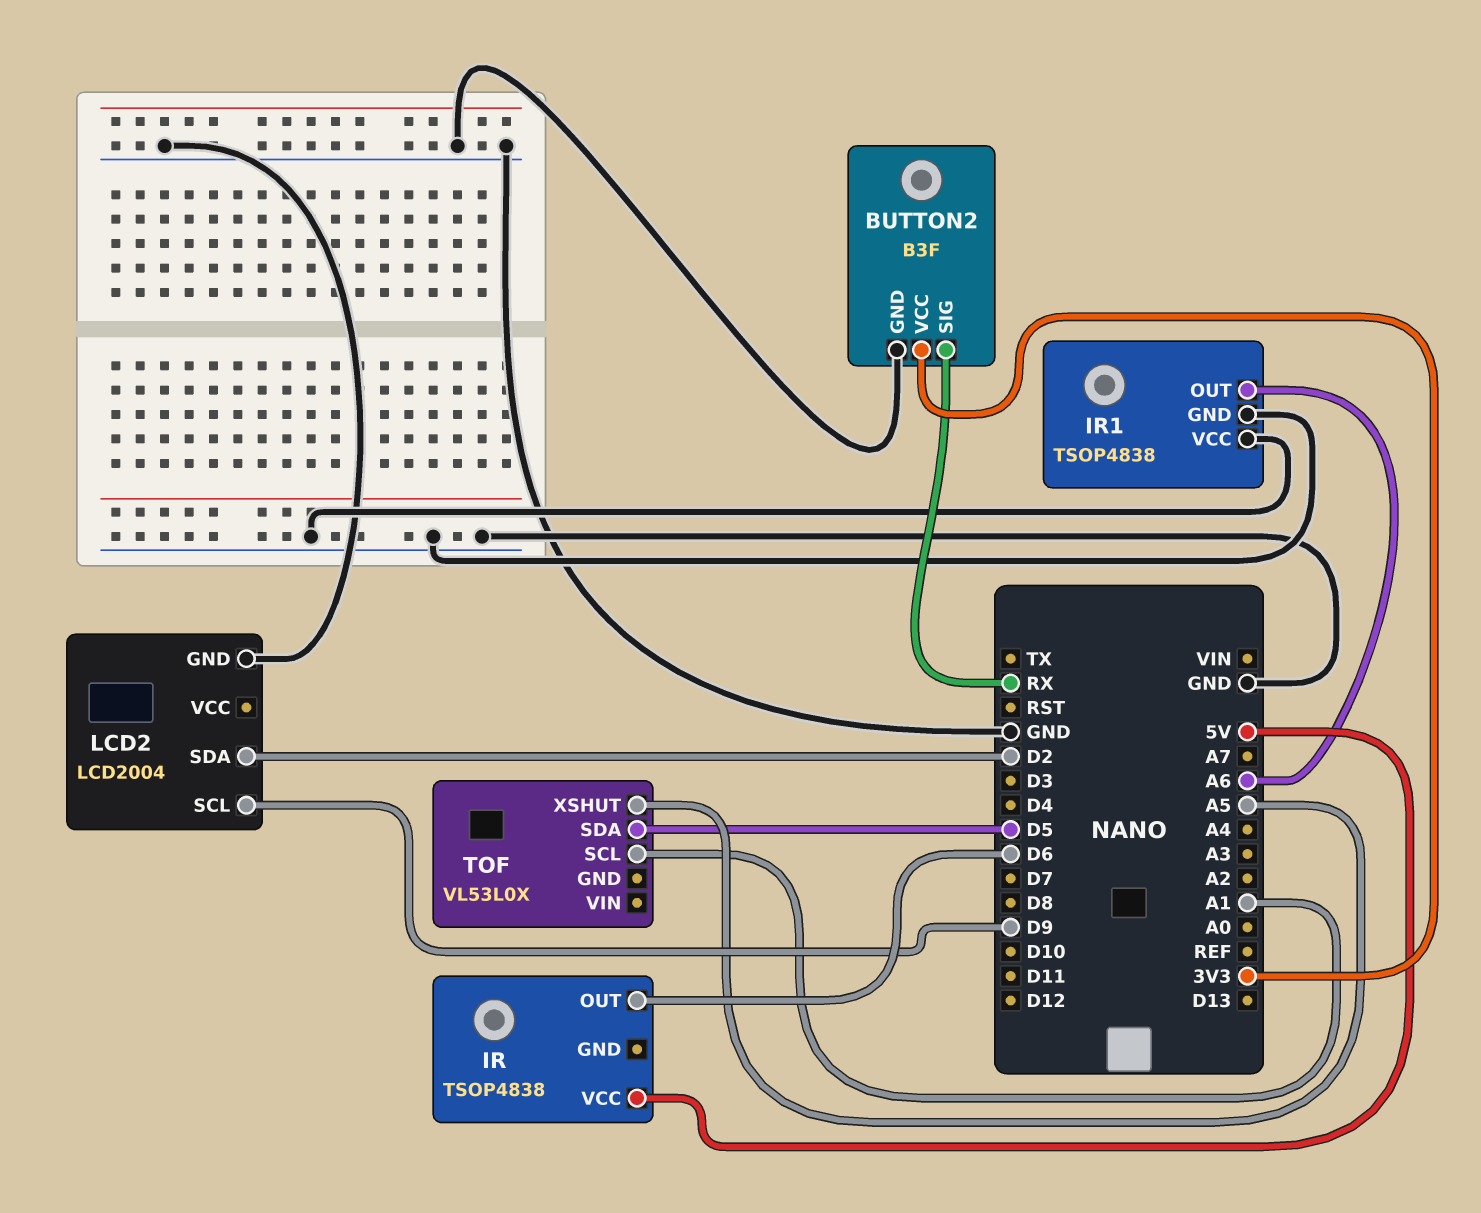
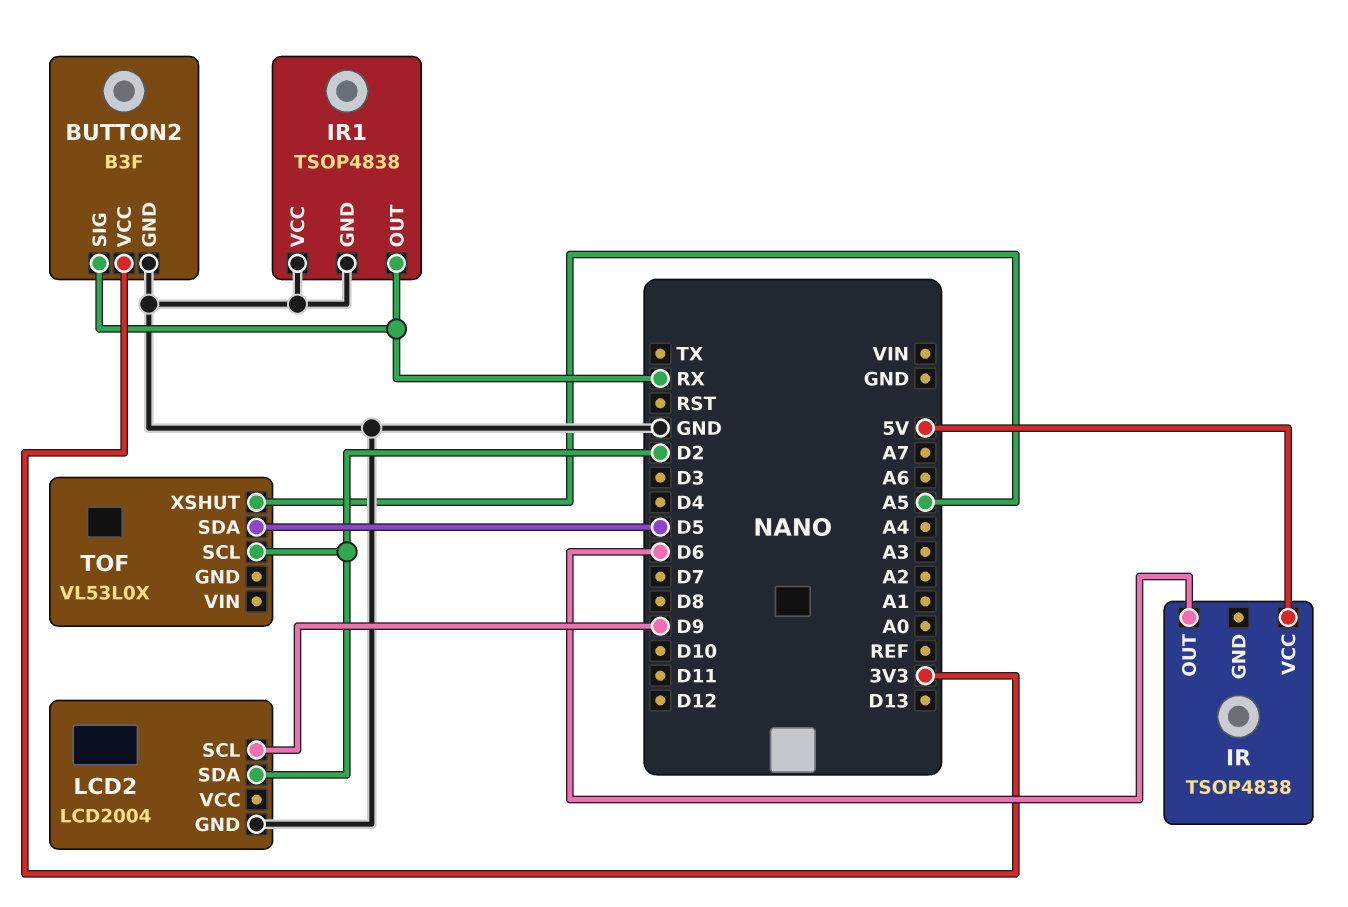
IR1 pin OUT: A6 -> RX
TOF pin SCL: A1 -> D2

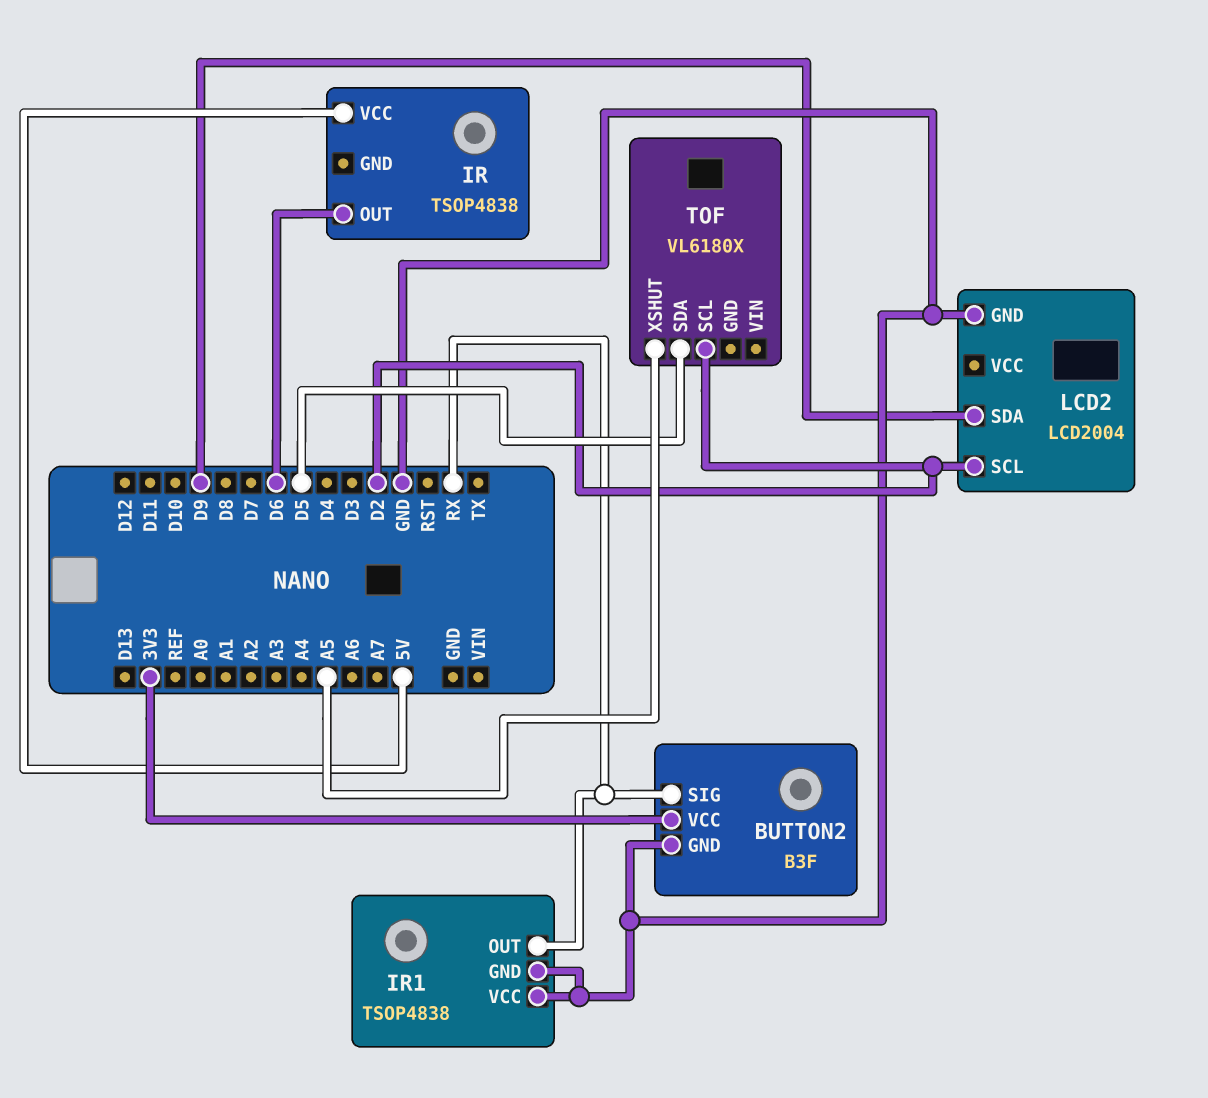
LCD2 pin SCL: D9 -> D2
LCD2 pin SDA: D2 -> D9
TOF: VL53L0X -> VL6180X

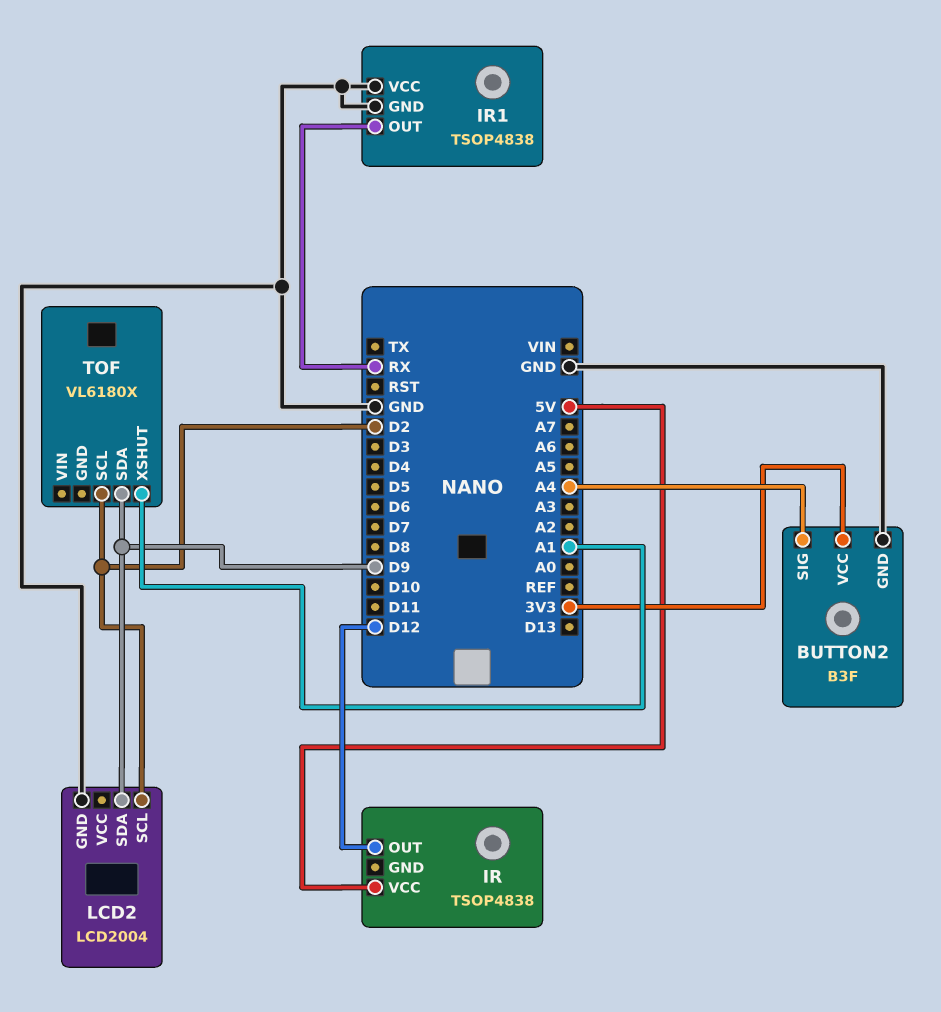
BUTTON2 pin SIG: RX -> A4
IR pin OUT: D6 -> D12
TOF pin SDA: D5 -> D9
TOF pin XSHUT: A5 -> A1

